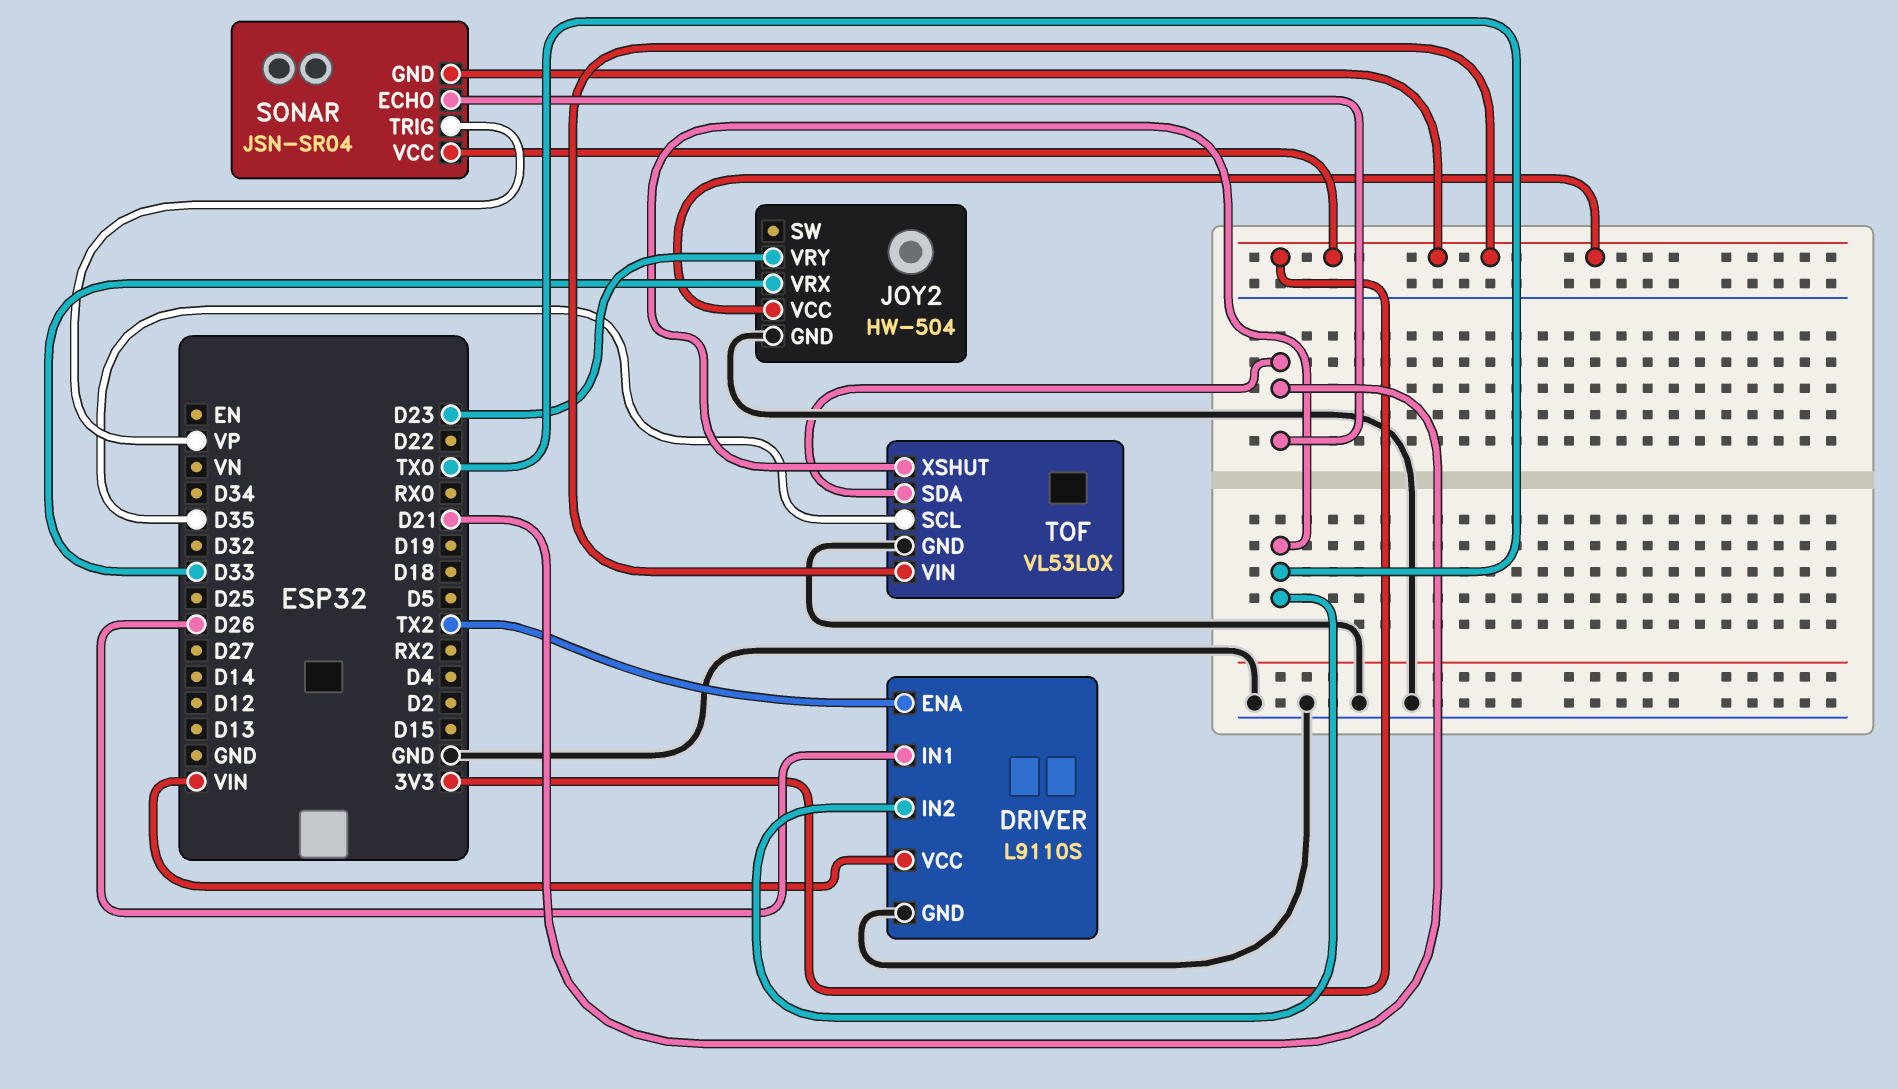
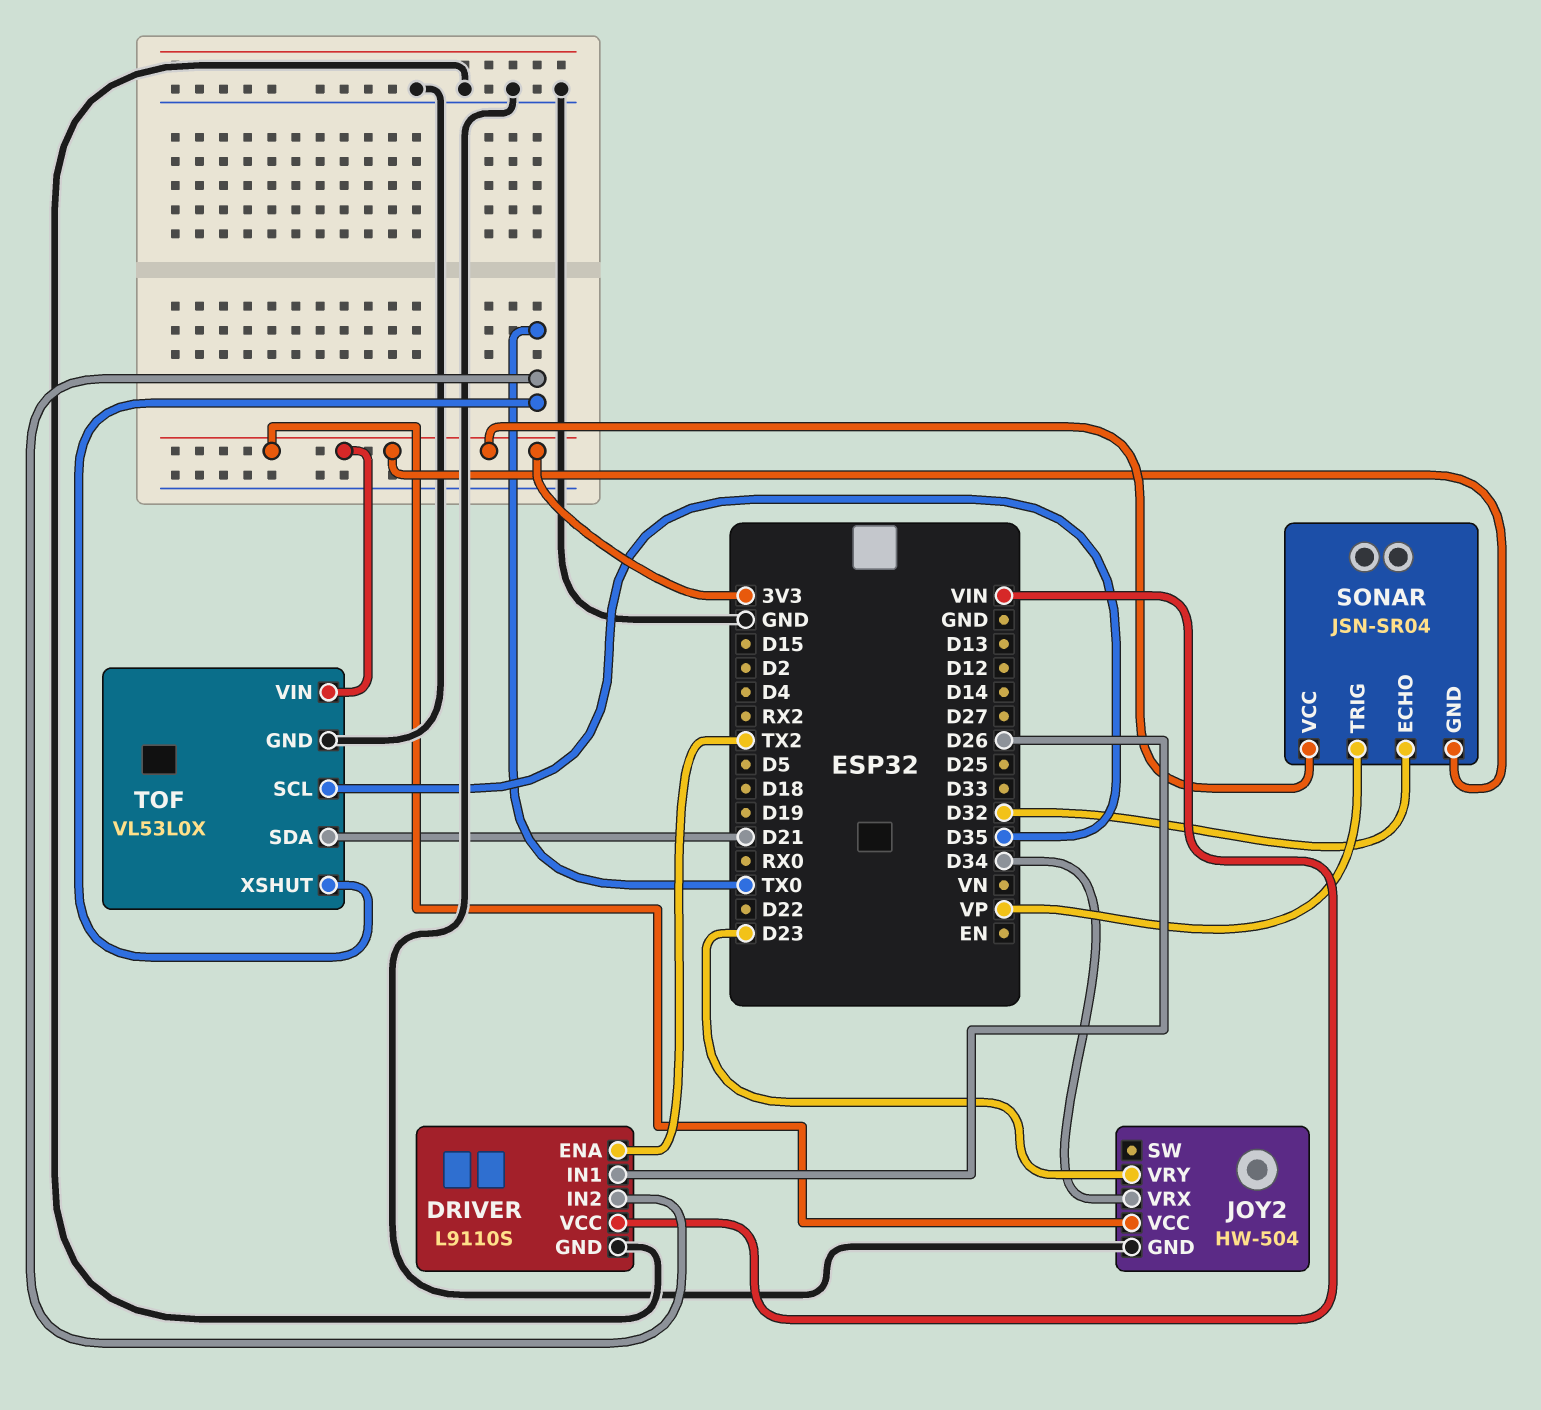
JOY2 pin VRX: D33 -> D34
SONAR pin ECHO: D21 -> D32

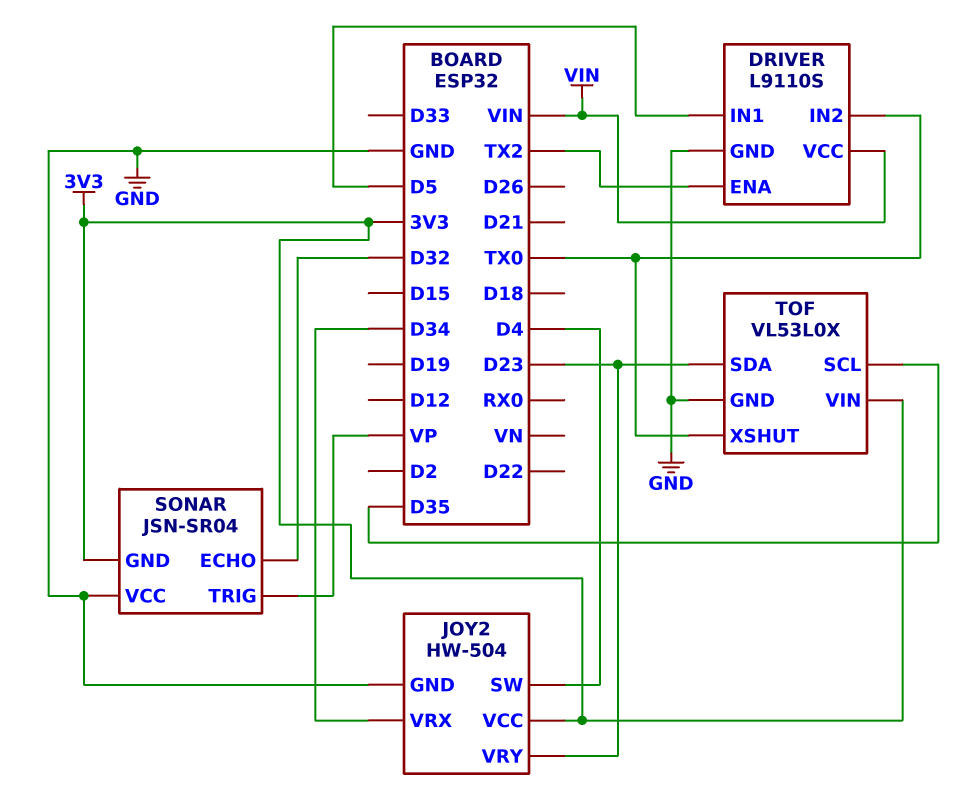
DRIVER pin IN1: D26 -> D5
JOY2 pin SW: none -> D4
SONAR pin VCC: 3V3 -> GND
TOF pin SDA: D21 -> D23

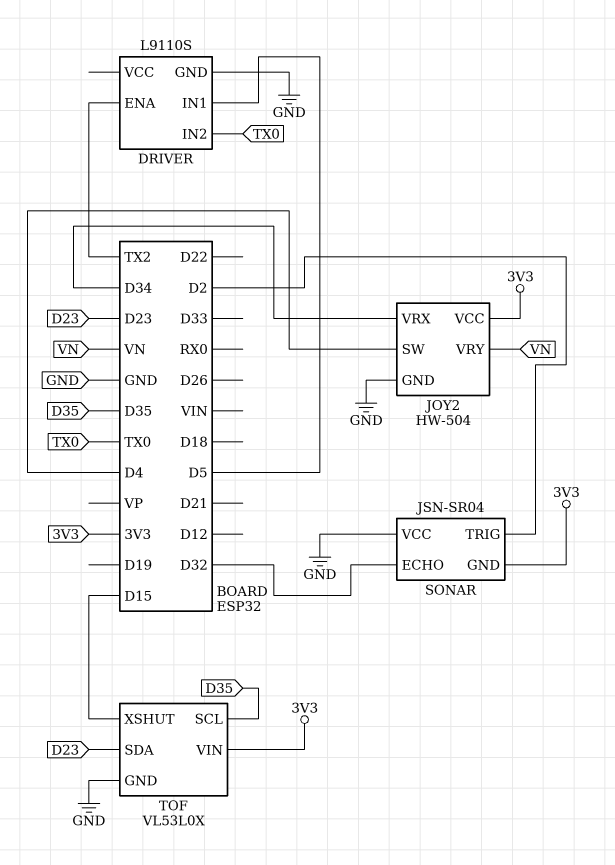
DRIVER pin VCC: VIN -> none
JOY2 pin VRY: D23 -> VN
SONAR pin TRIG: VP -> D2
TOF pin XSHUT: TX0 -> D15

